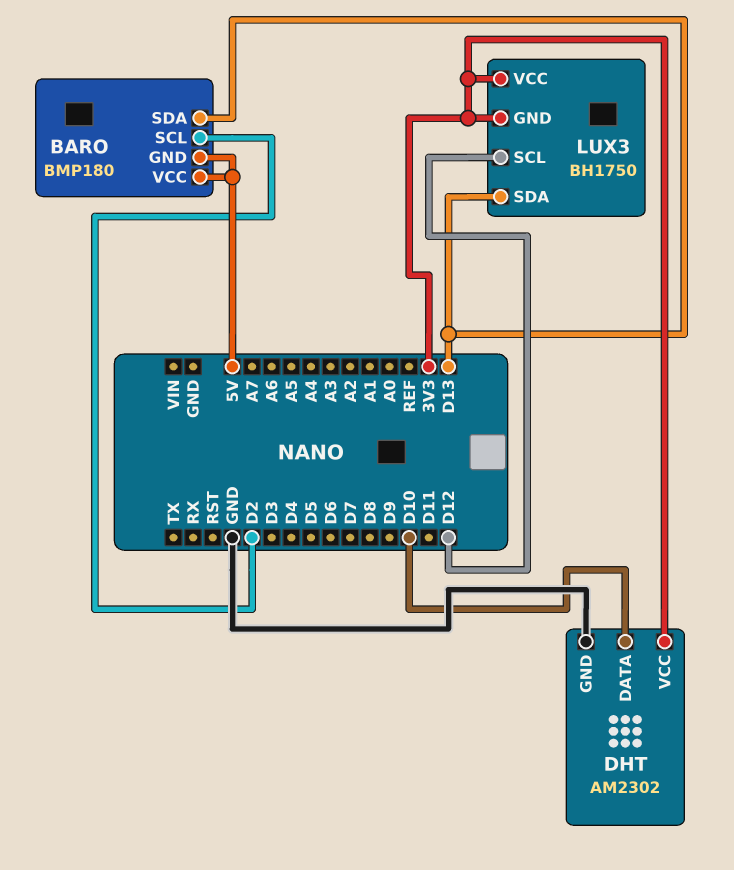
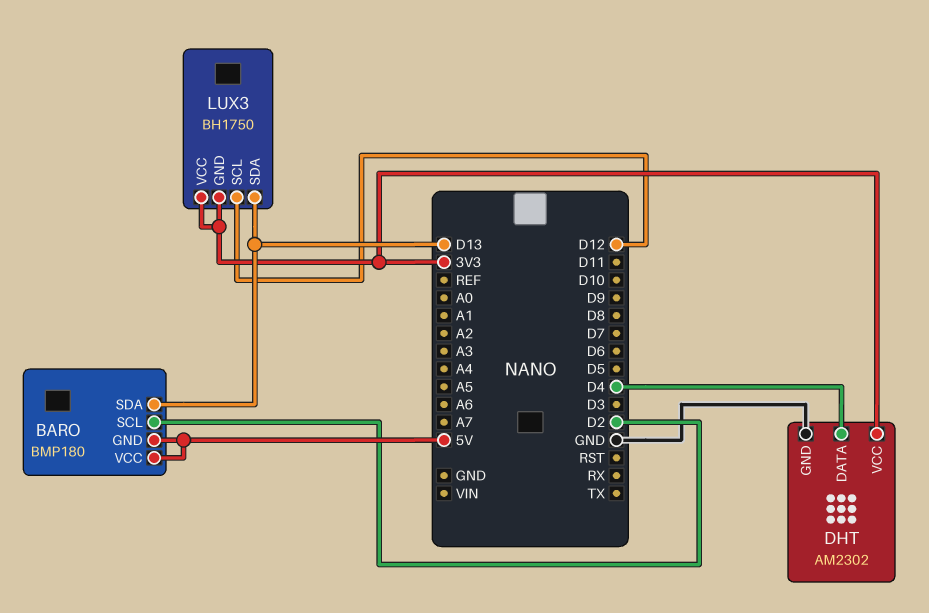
DHT pin DATA: D10 -> D4

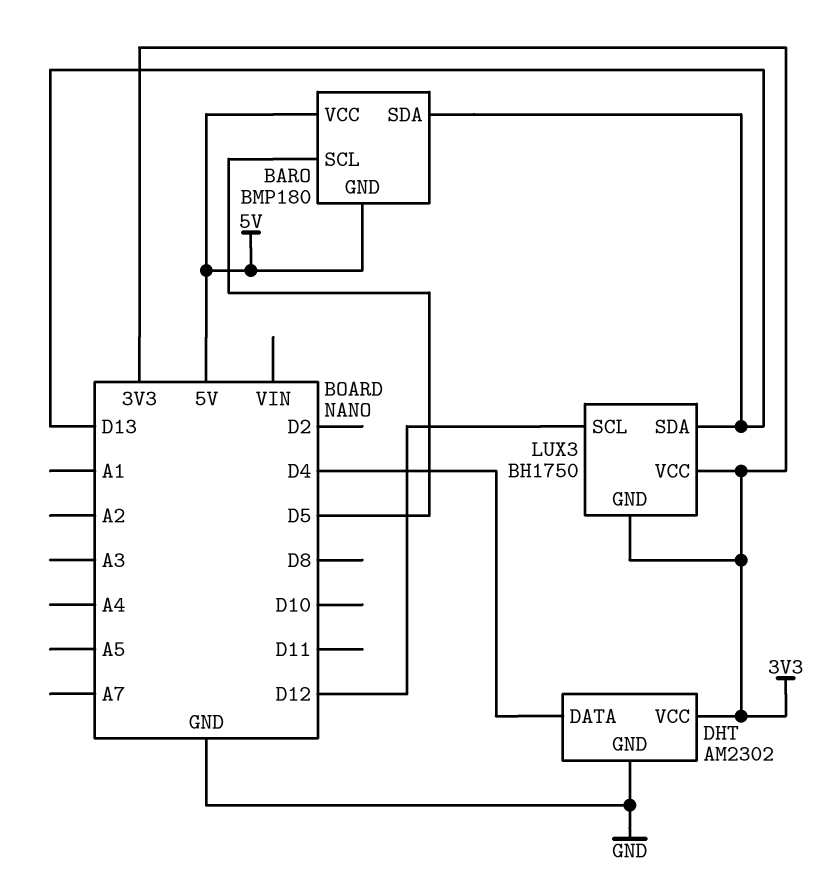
BARO pin SCL: D2 -> D5

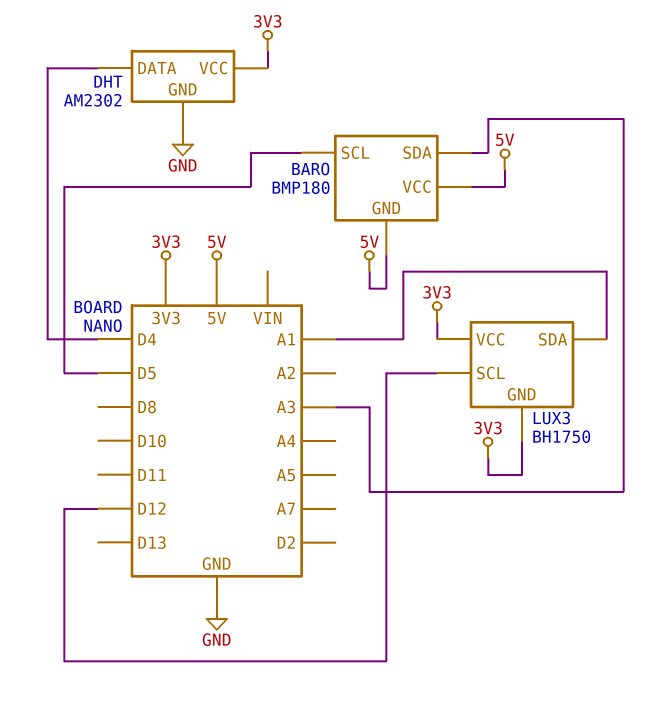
BARO pin SDA: D13 -> A3
LUX3 pin SDA: D13 -> A1

